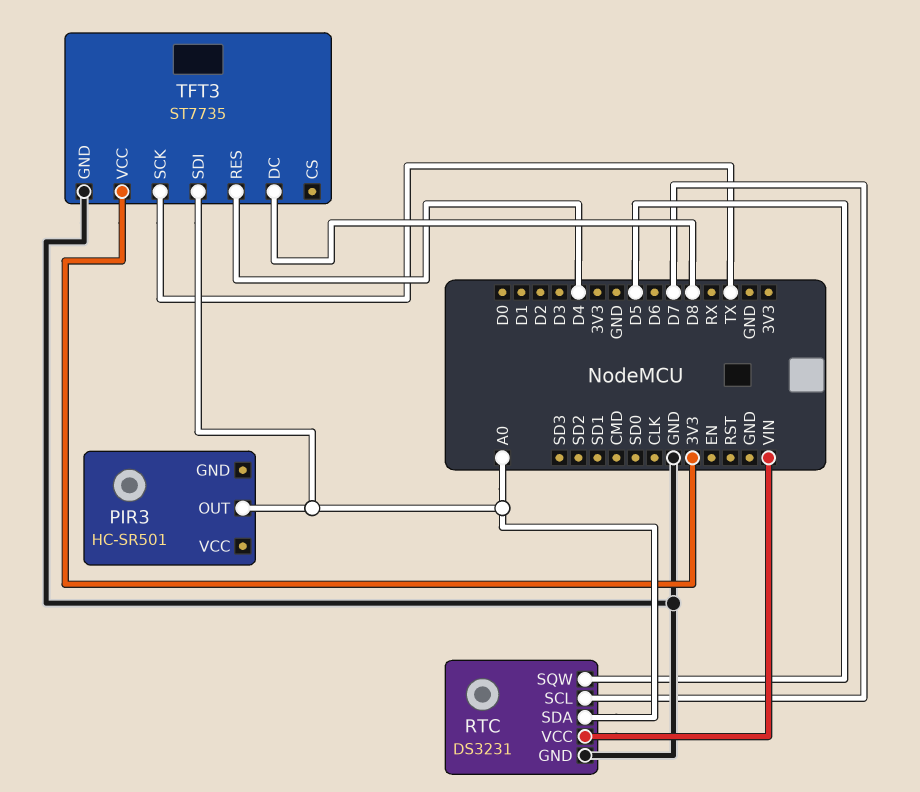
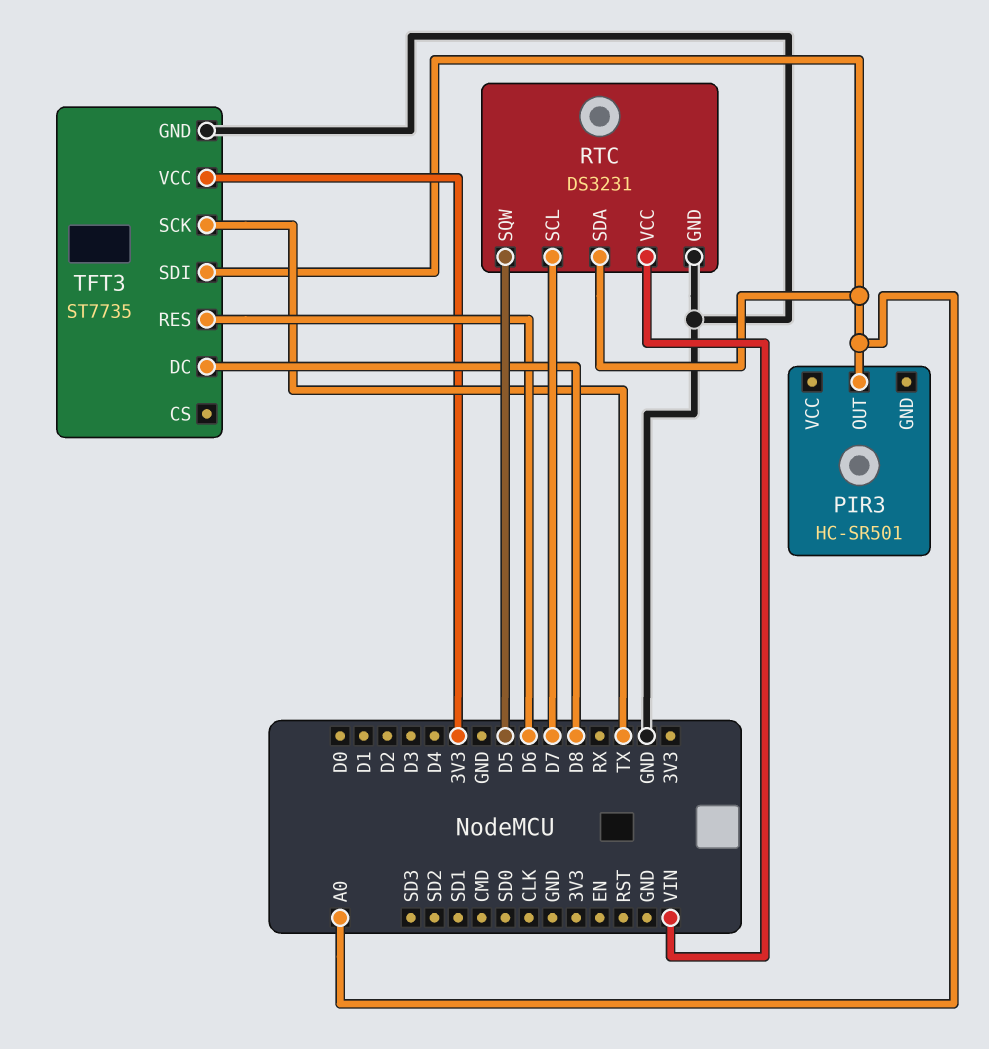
TFT3 pin RES: D4 -> D6

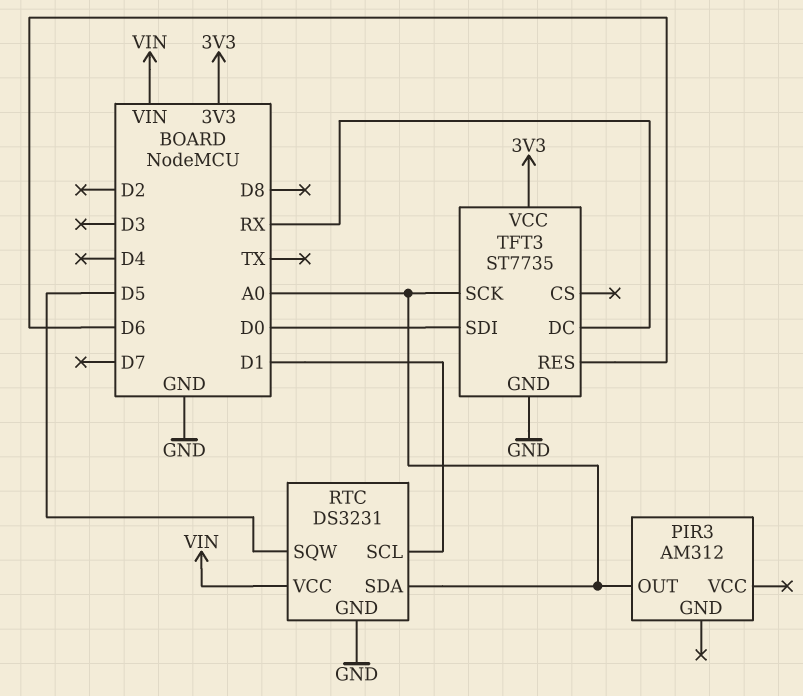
PIR3: HC-SR501 -> AM312
RTC pin SCL: D7 -> D1
TFT3 pin DC: D8 -> RX
TFT3 pin SCK: TX -> A0
TFT3 pin SDI: A0 -> D0

